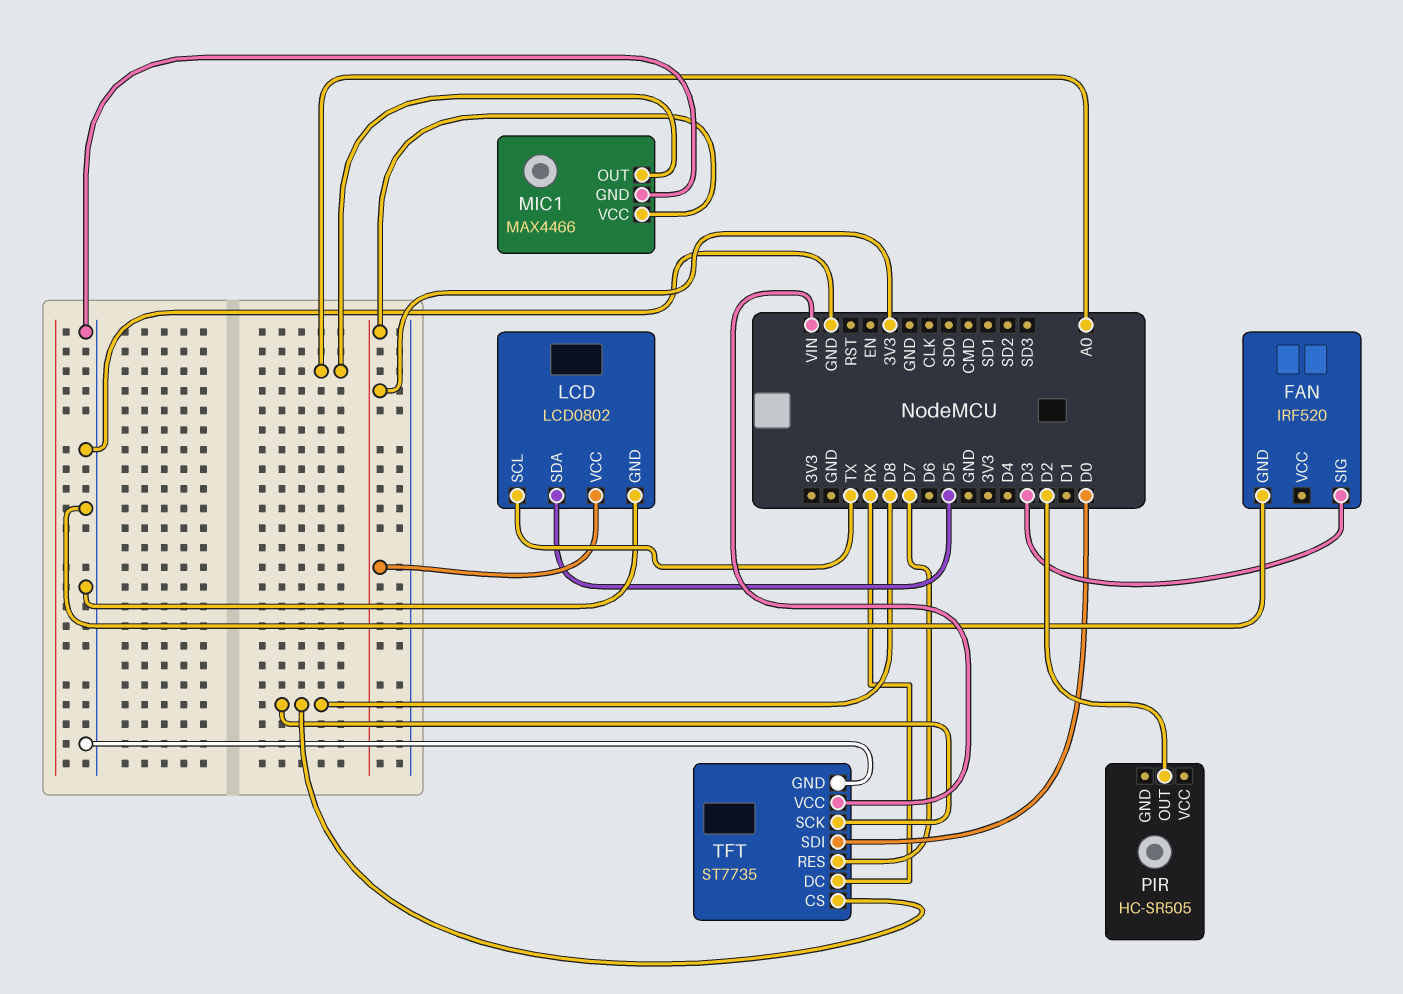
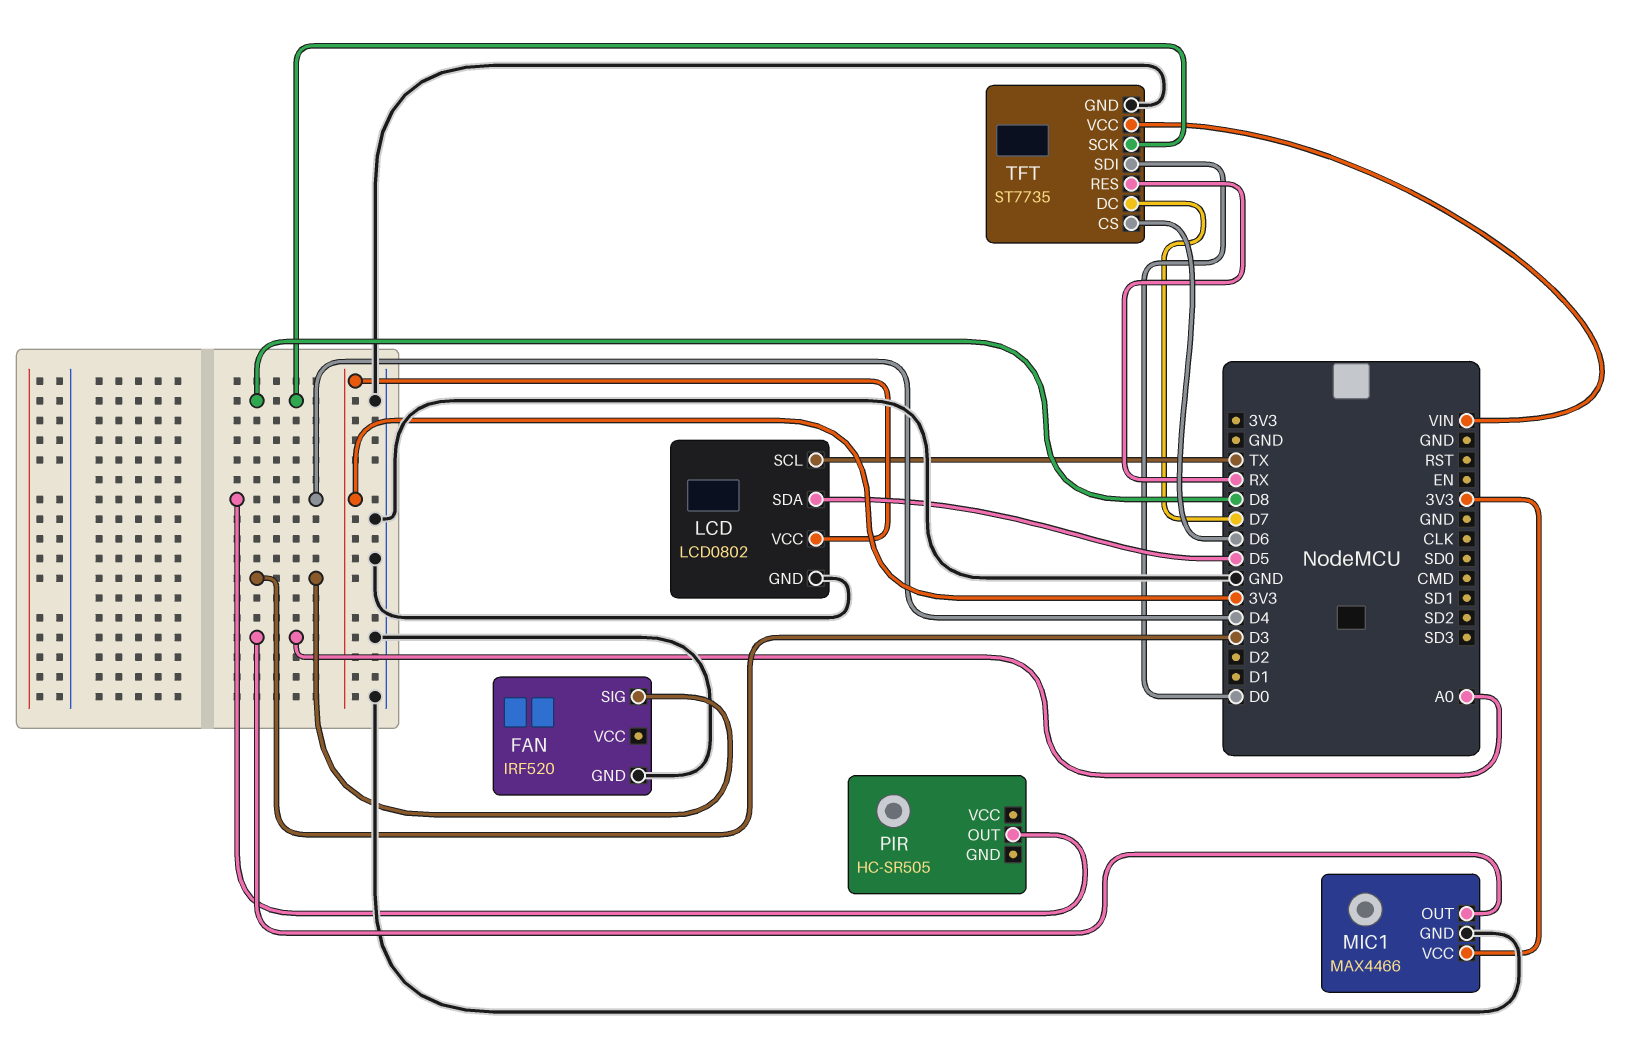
PIR pin OUT: D2 -> D4
TFT pin CS: D8 -> D6
TFT pin DC: RX -> D7
TFT pin RES: D7 -> RX

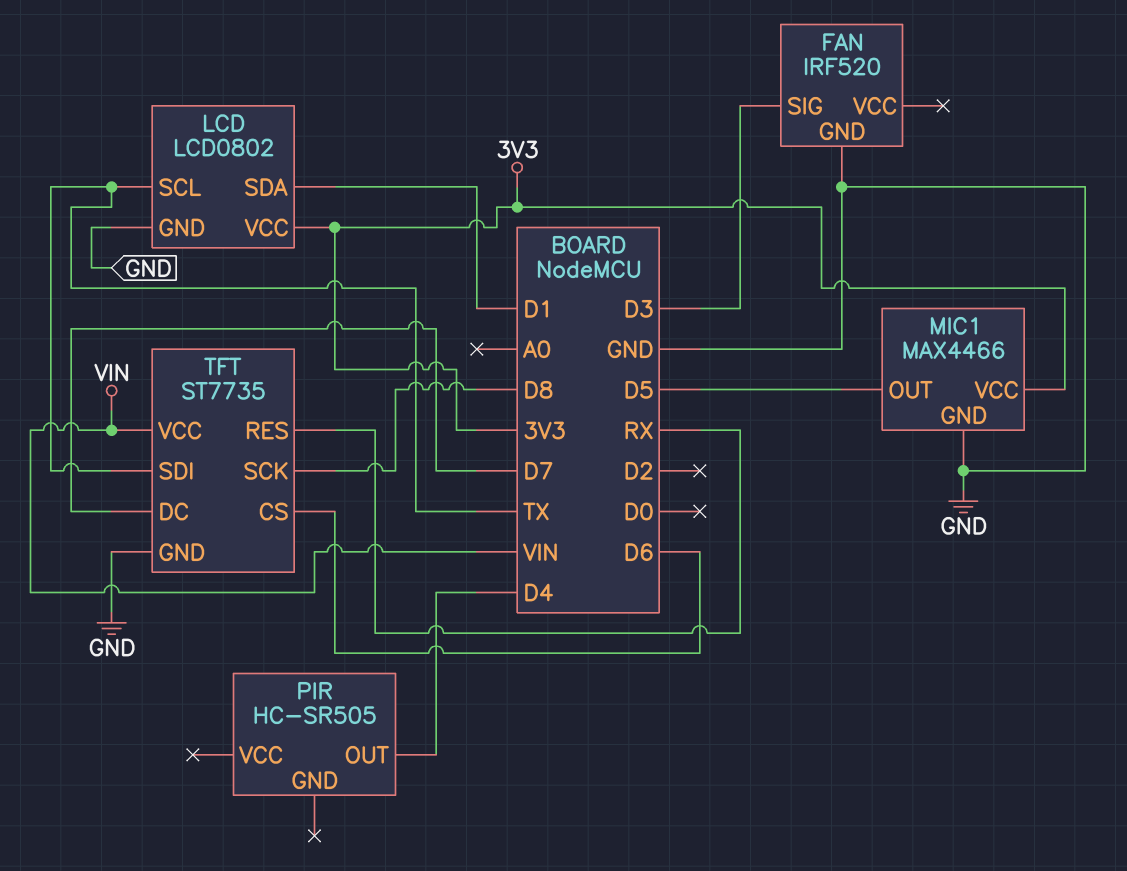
LCD pin SDA: D5 -> D1
MIC1 pin OUT: A0 -> D5
TFT pin SDI: D0 -> TX

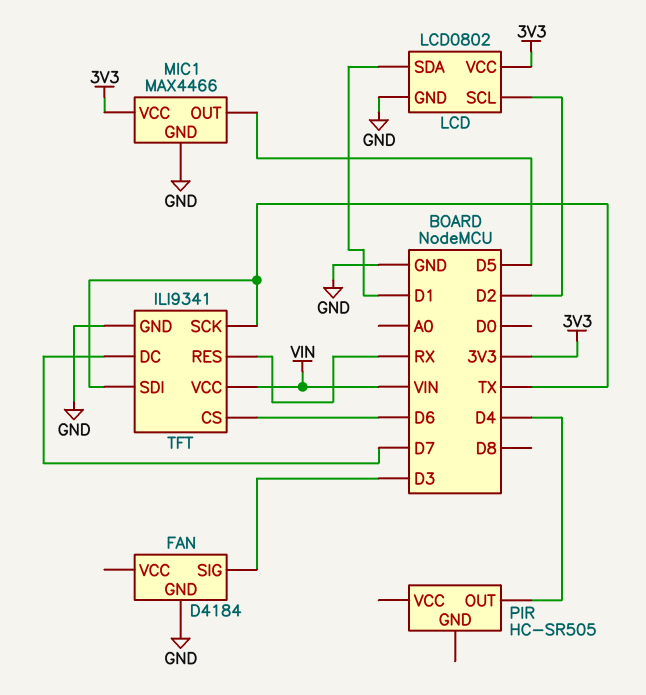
FAN: IRF520 -> D4184
LCD pin SCL: TX -> D2
TFT: ST7735 -> ILI9341
TFT pin SCK: D8 -> TX

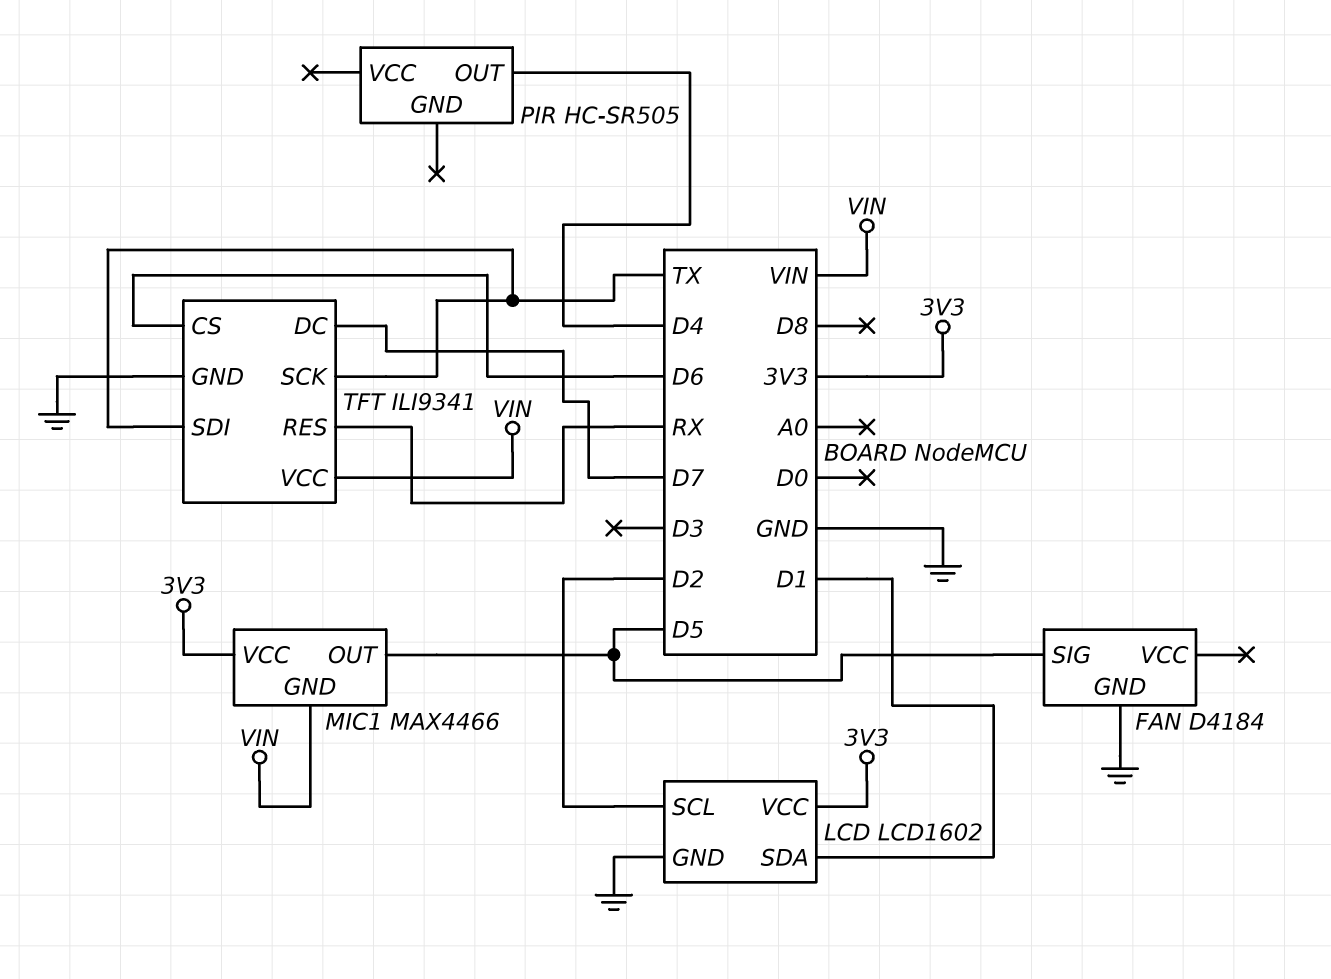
FAN pin SIG: D3 -> D5
LCD: LCD0802 -> LCD1602
MIC1 pin GND: GND -> VIN

